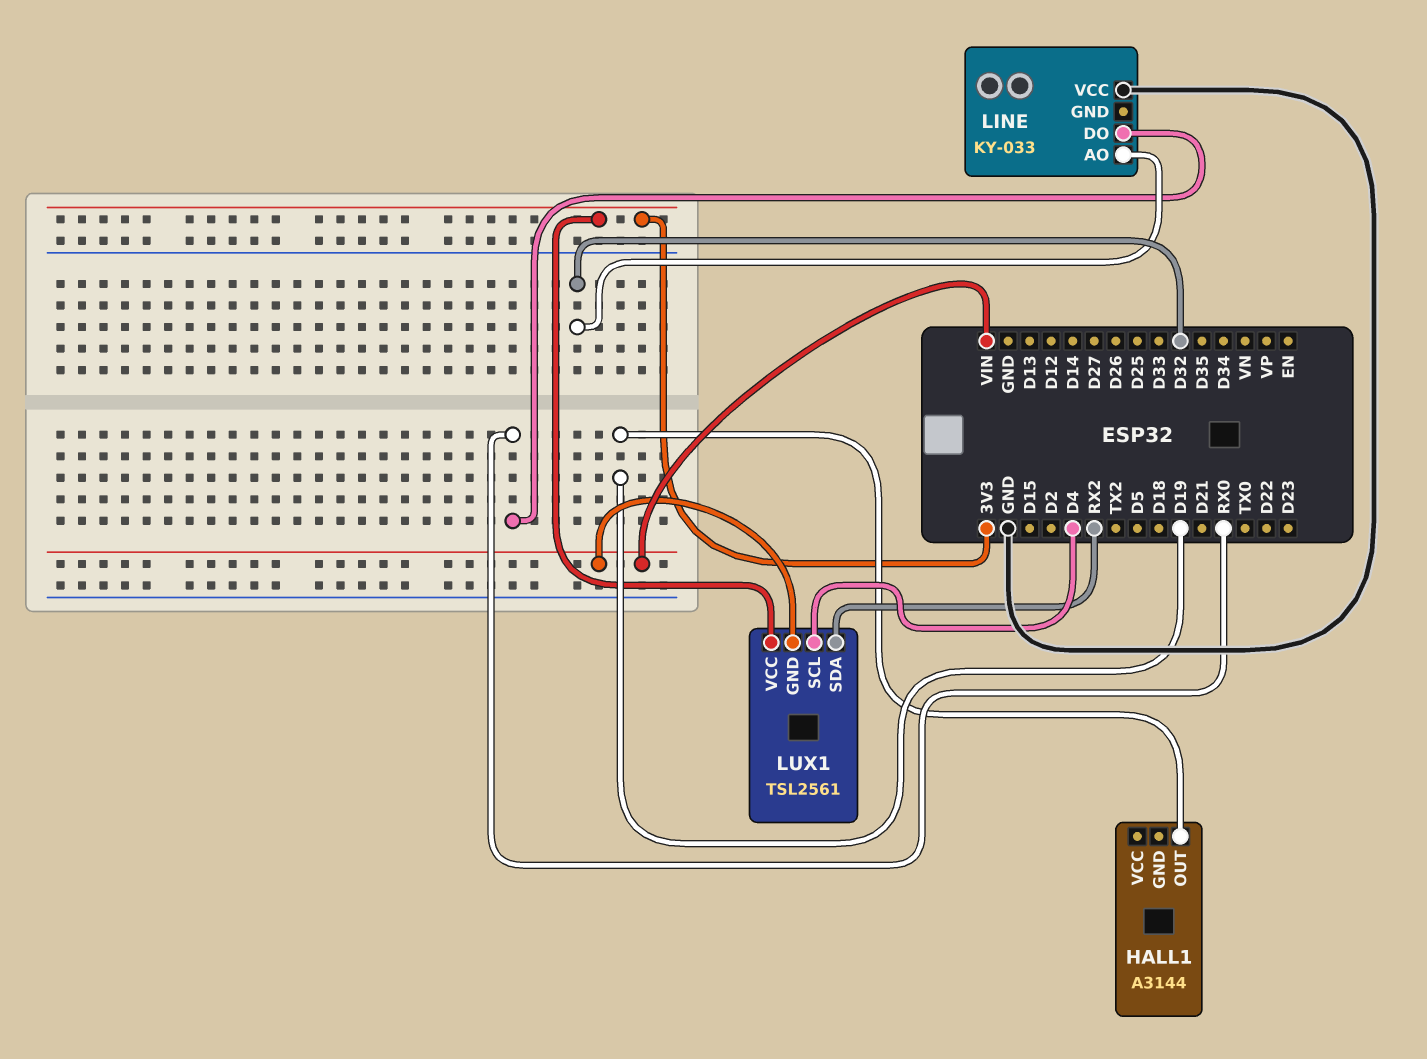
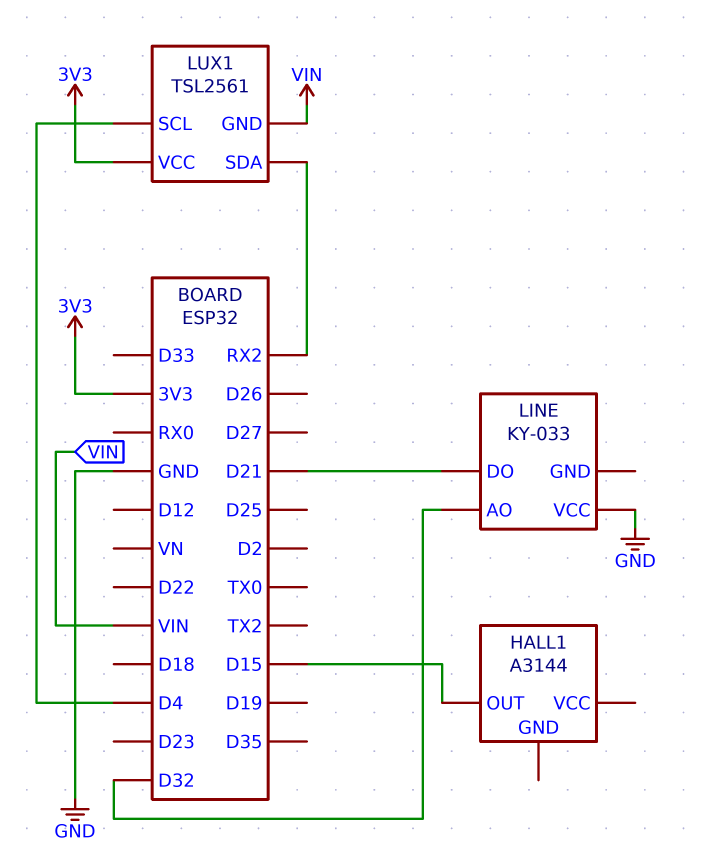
HALL1 pin OUT: D19 -> D15
LINE pin DO: RX0 -> D21

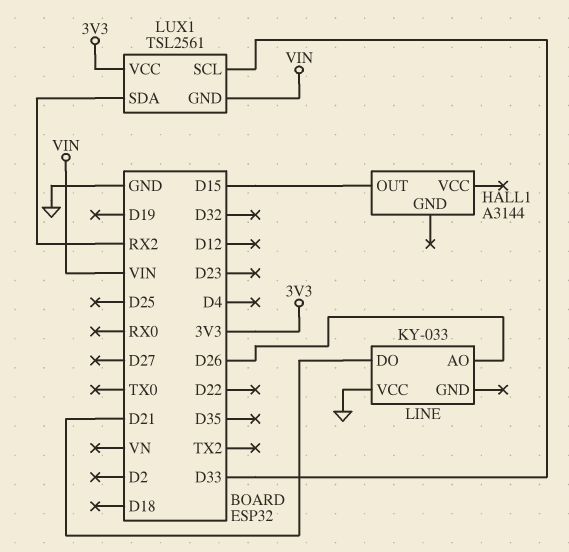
LINE pin AO: D32 -> D26
LUX1 pin SCL: D4 -> D33

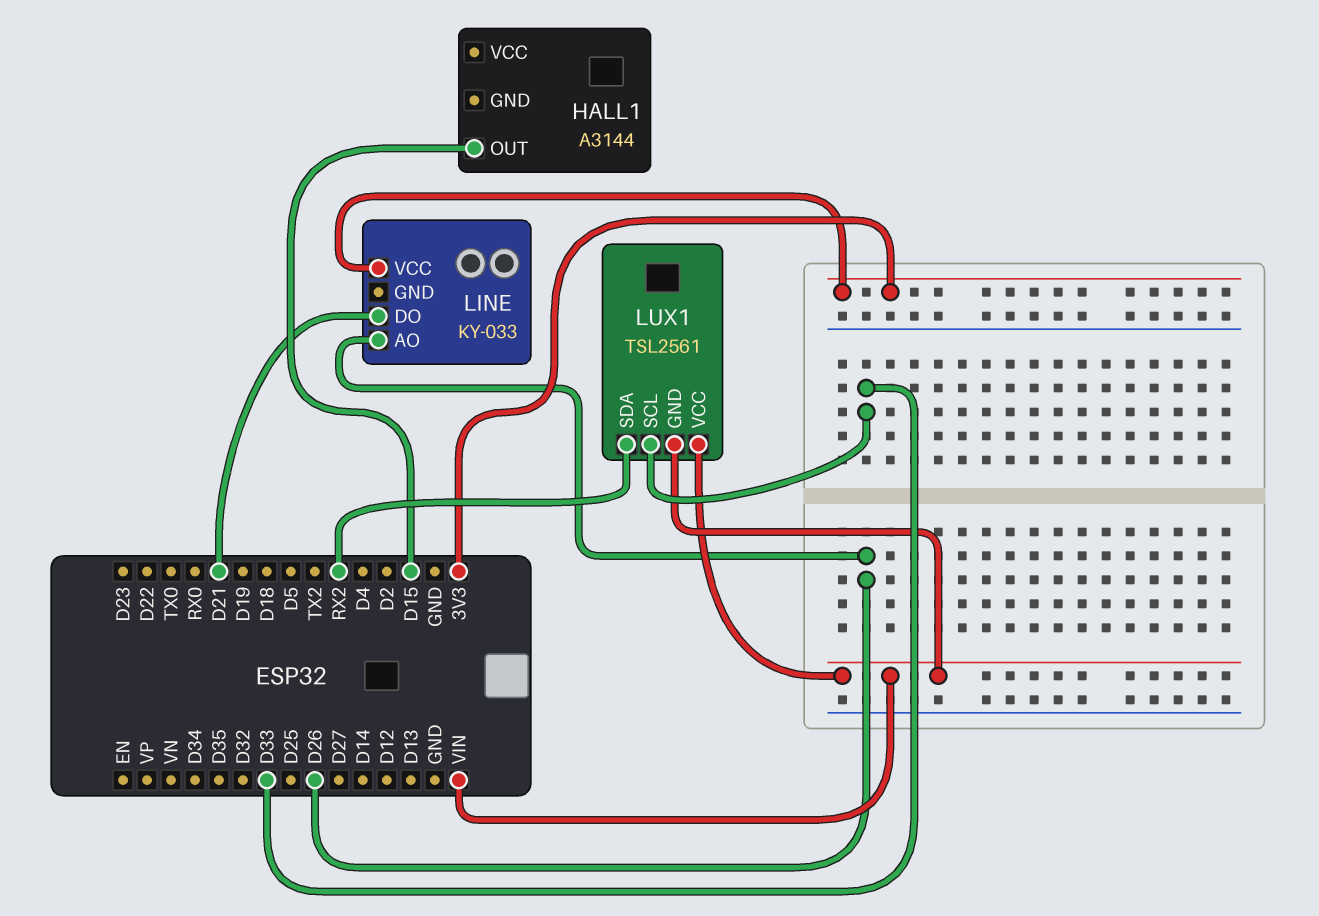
LINE pin VCC: GND -> 3V3
LUX1 pin VCC: 3V3 -> VIN

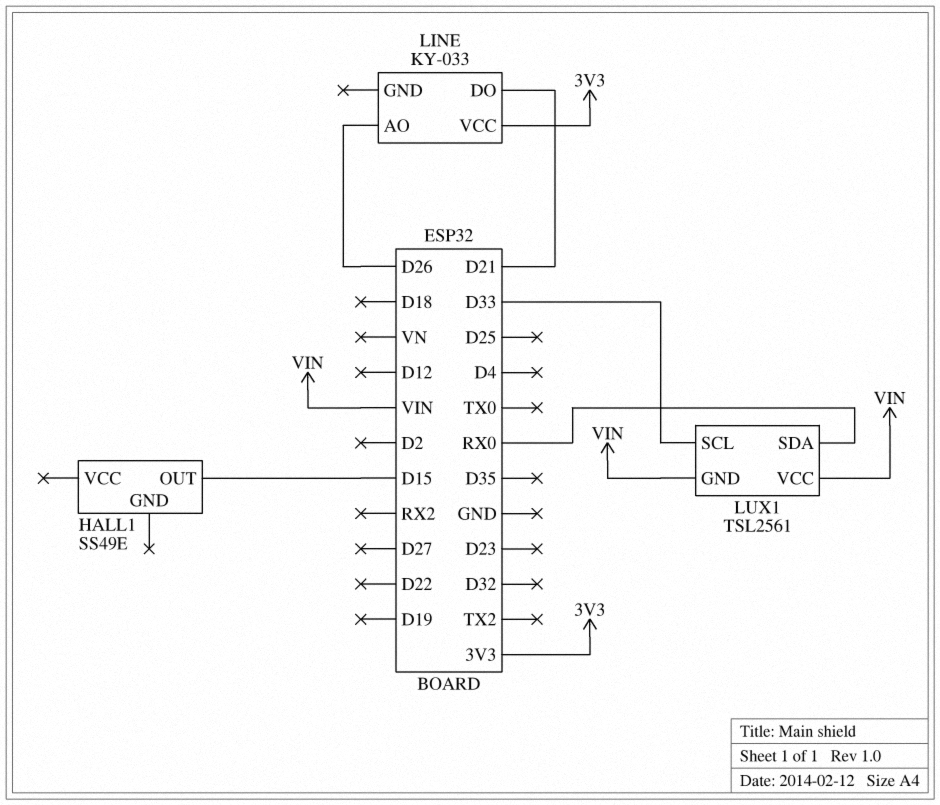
HALL1: A3144 -> SS49E
LUX1 pin SDA: RX2 -> RX0

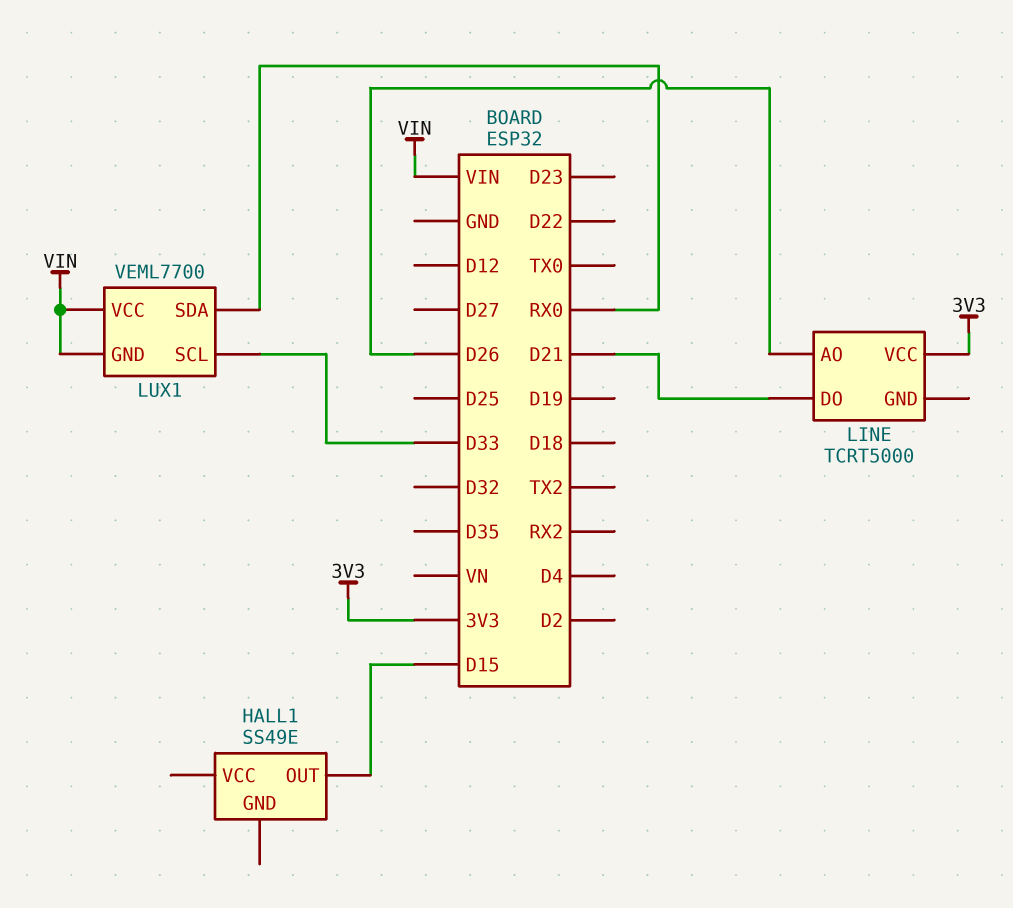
LINE: KY-033 -> TCRT5000
LUX1: TSL2561 -> VEML7700

